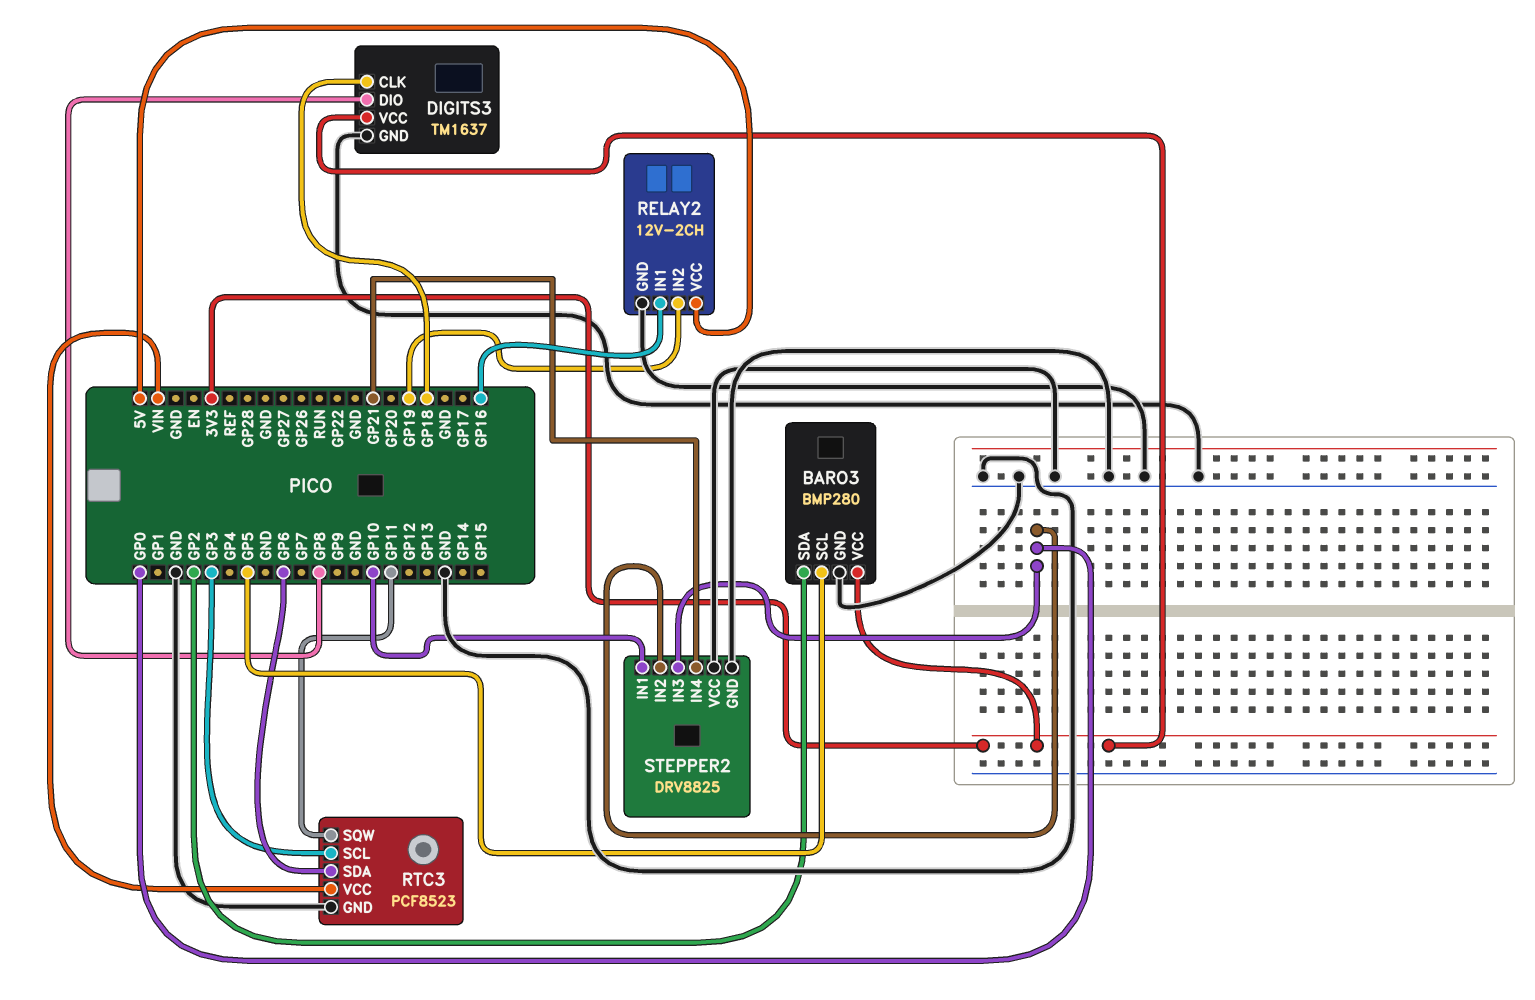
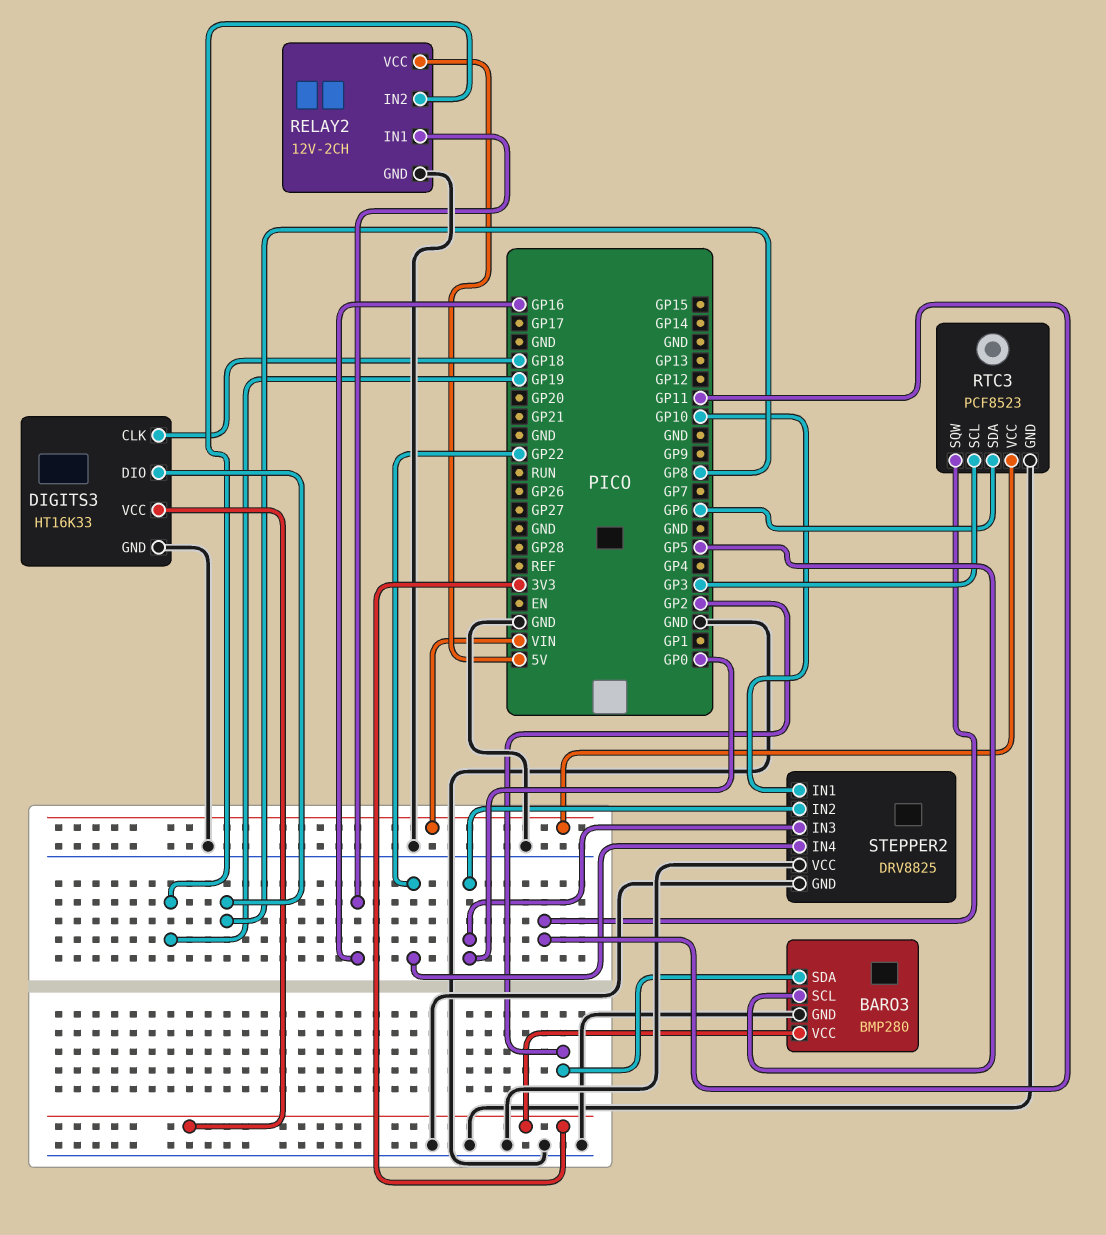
DIGITS3: TM1637 -> HT16K33
STEPPER2 pin IN4: GP21 -> GP22

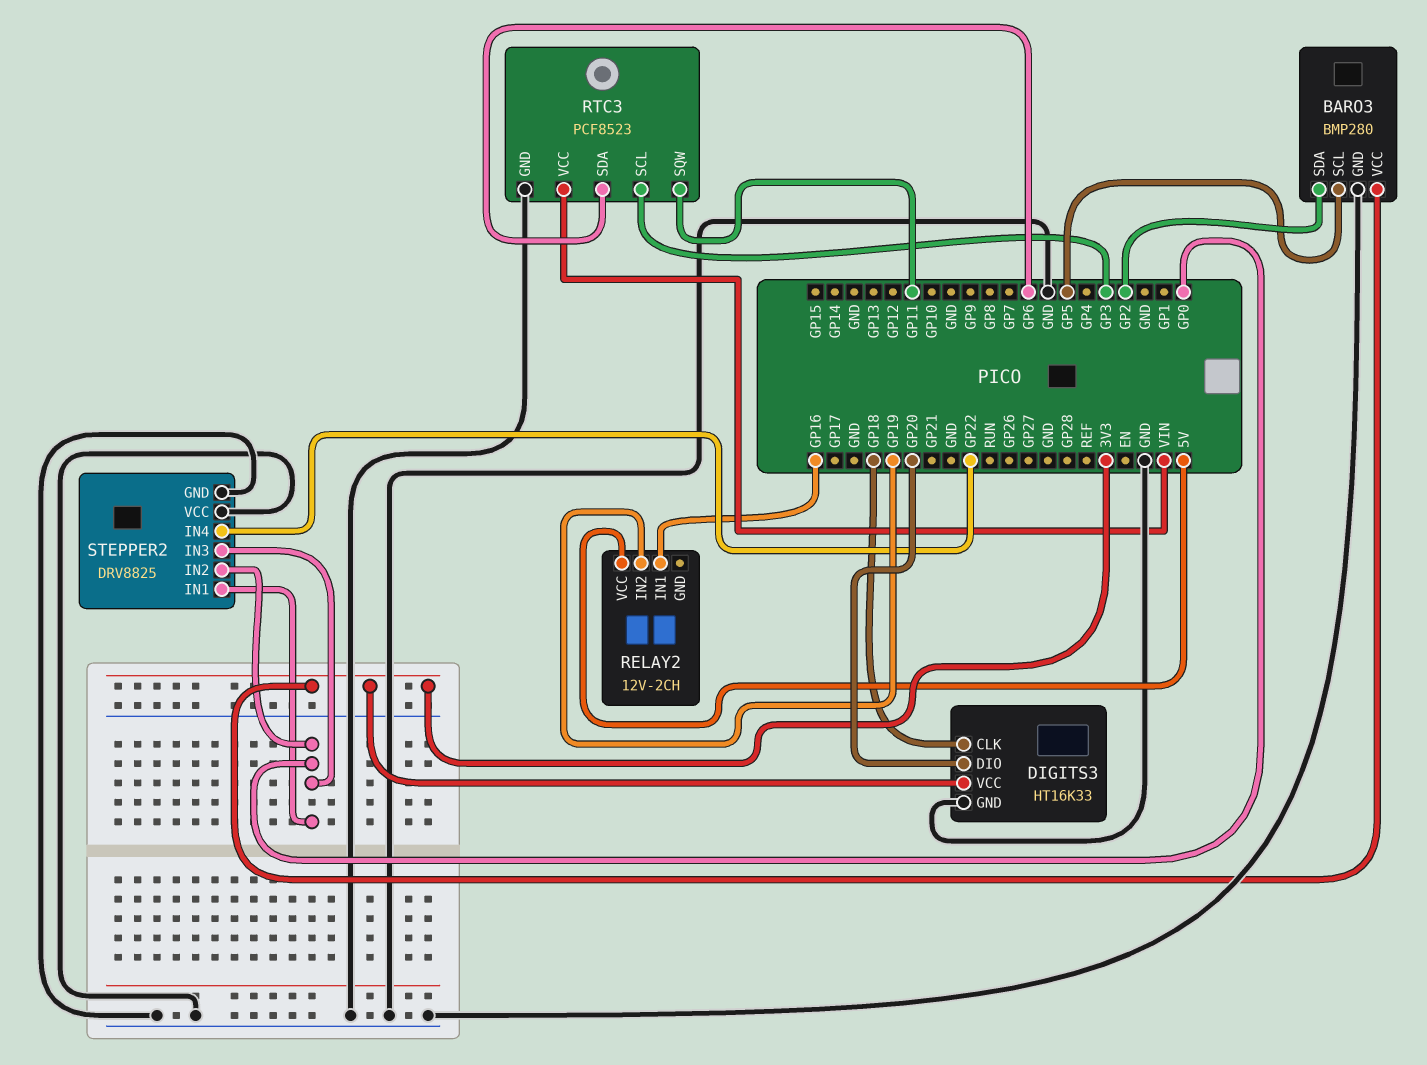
DIGITS3 pin DIO: GP8 -> GP20
RELAY2 pin GND: GND -> none
STEPPER2 pin IN1: GP10 -> GP0

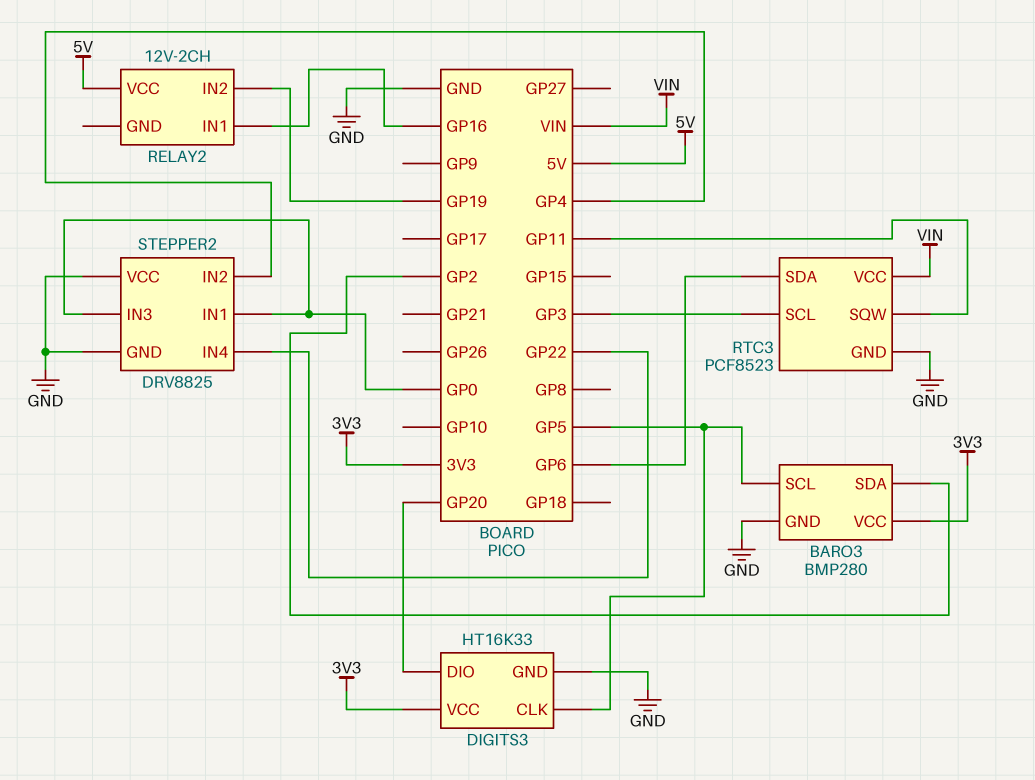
DIGITS3 pin CLK: GP18 -> GP5
STEPPER2 pin IN2: GP0 -> GP4

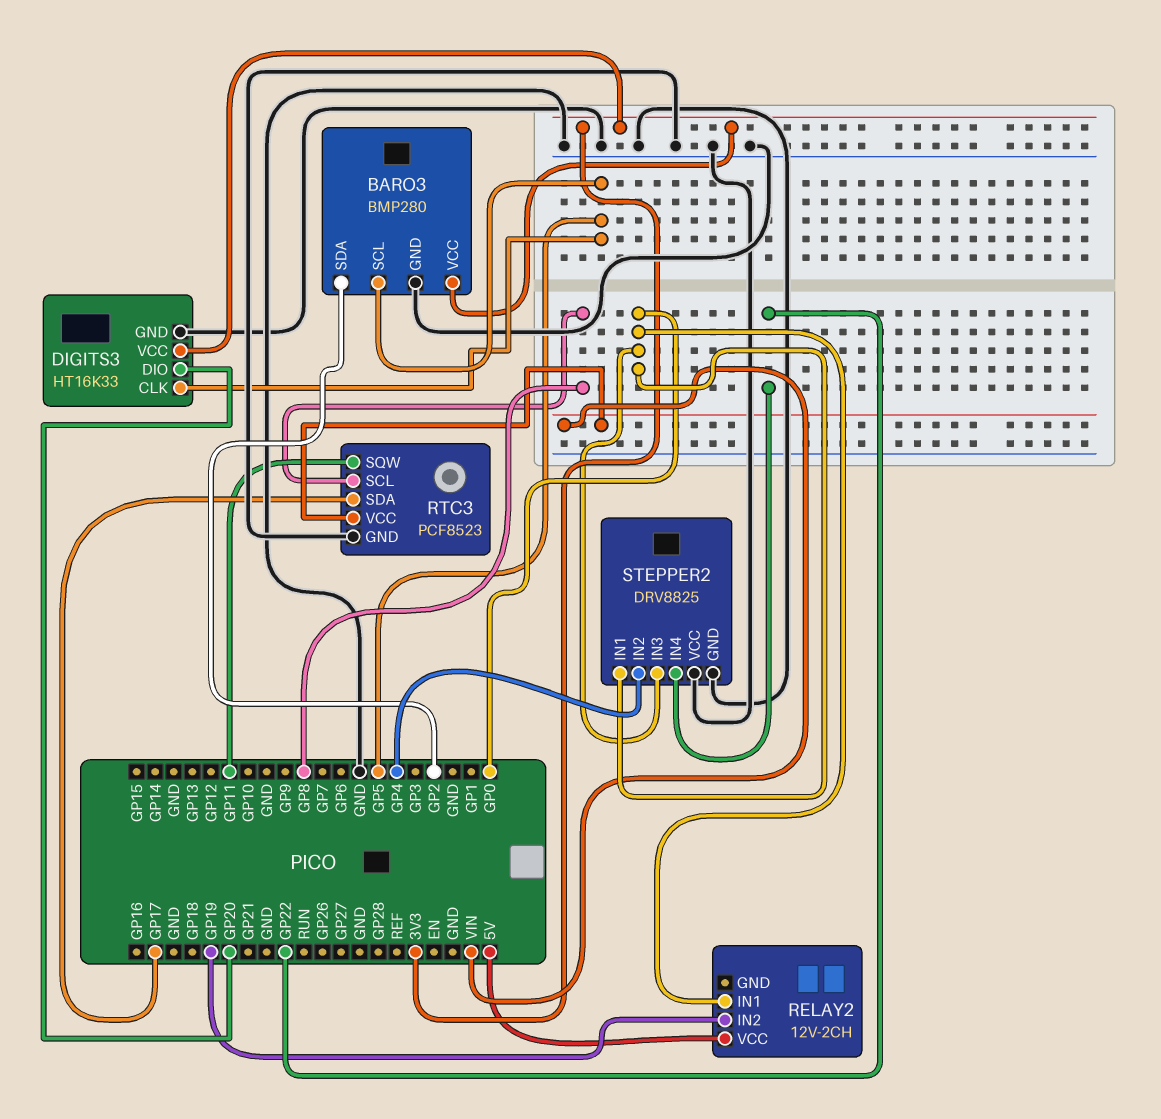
RELAY2 pin IN1: GP16 -> GP0
RTC3 pin SCL: GP3 -> GP8
RTC3 pin SDA: GP6 -> GP17

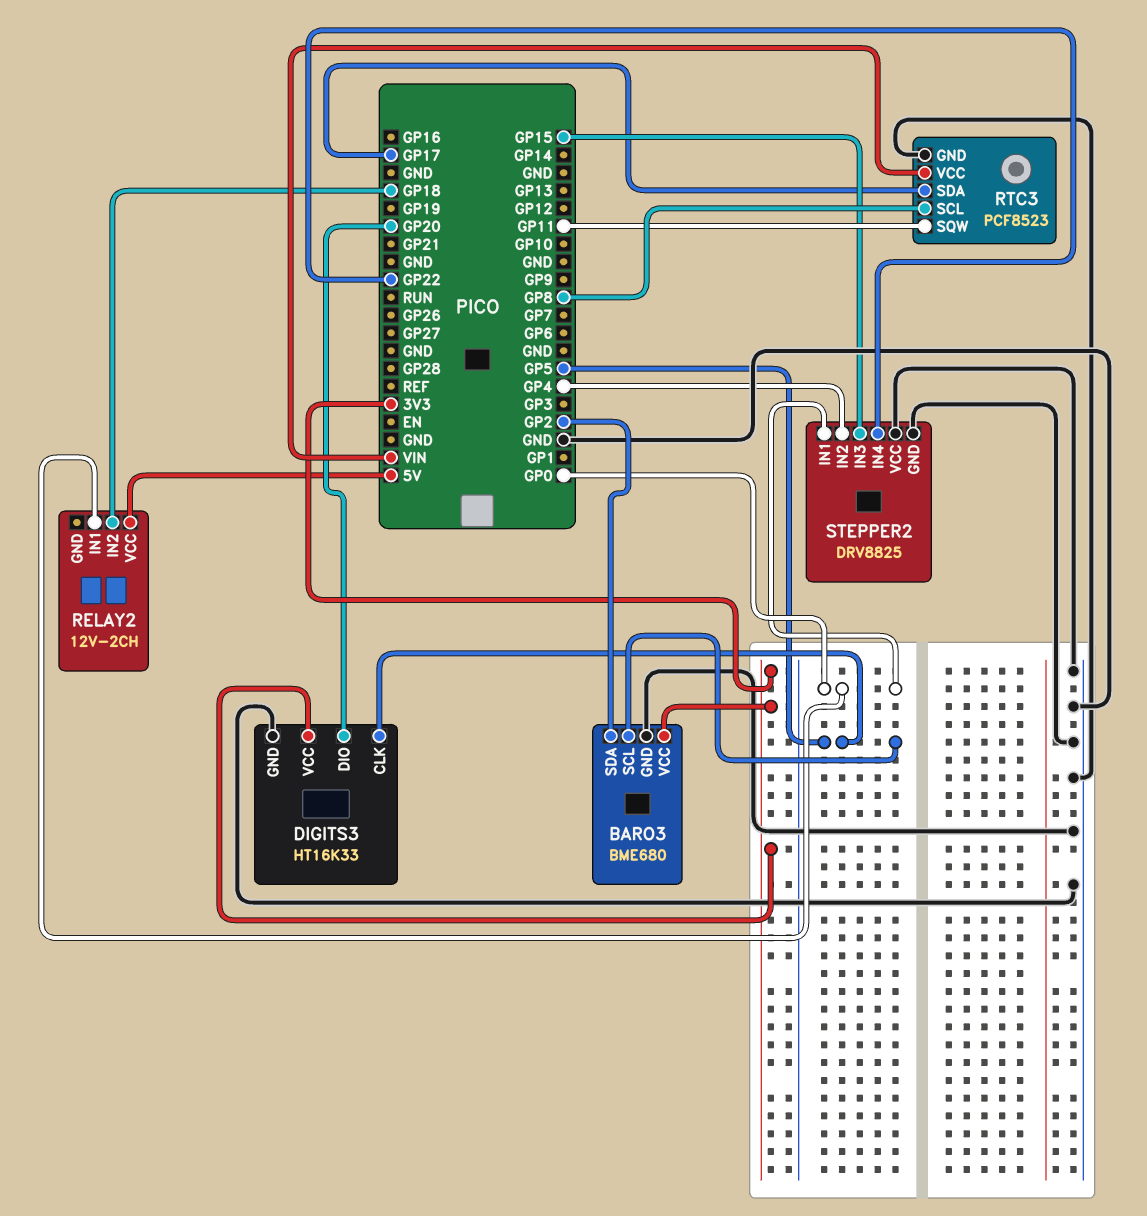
BARO3: BMP280 -> BME680
RELAY2 pin IN2: GP19 -> GP18
STEPPER2 pin IN3: GP0 -> GP15

